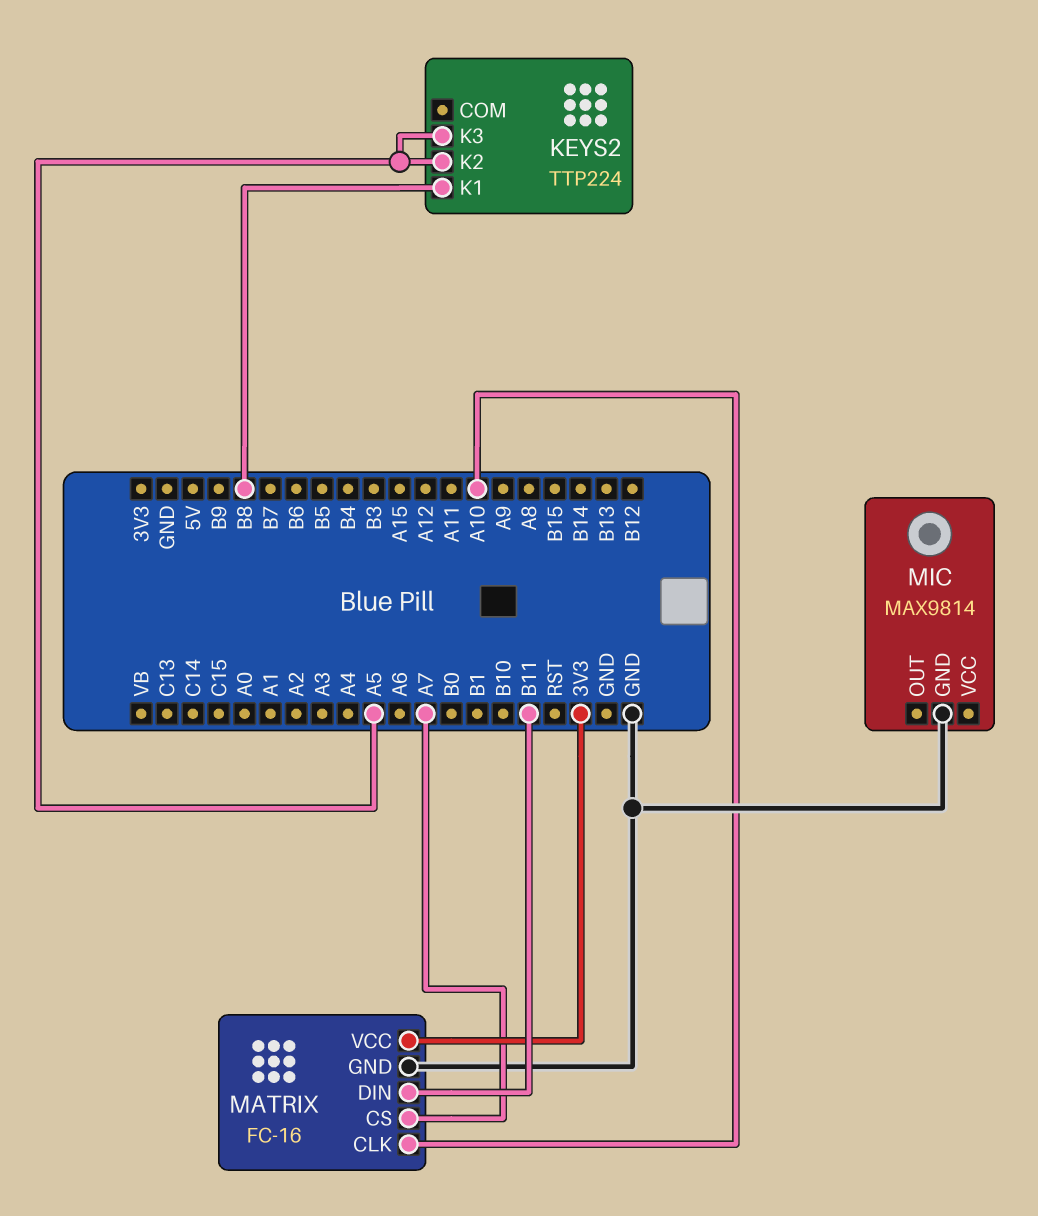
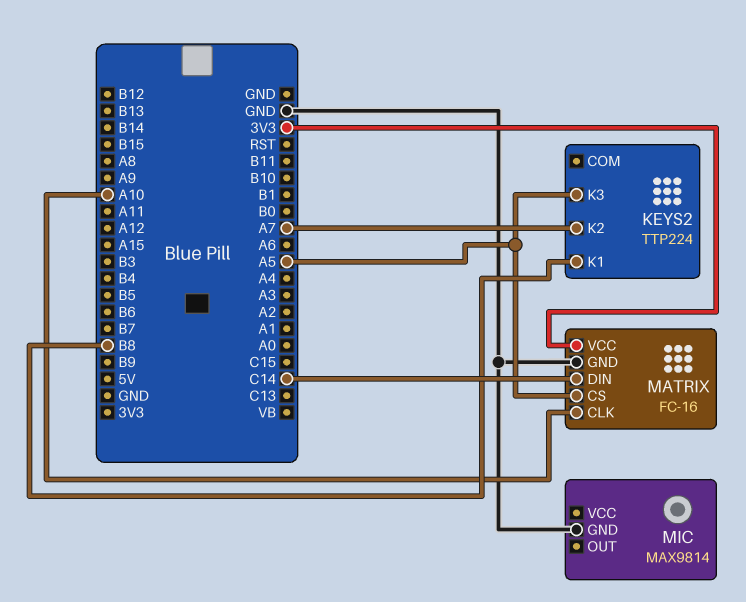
KEYS2 pin K2: A5 -> A7
MATRIX pin CS: A7 -> A5
MATRIX pin DIN: B11 -> C14

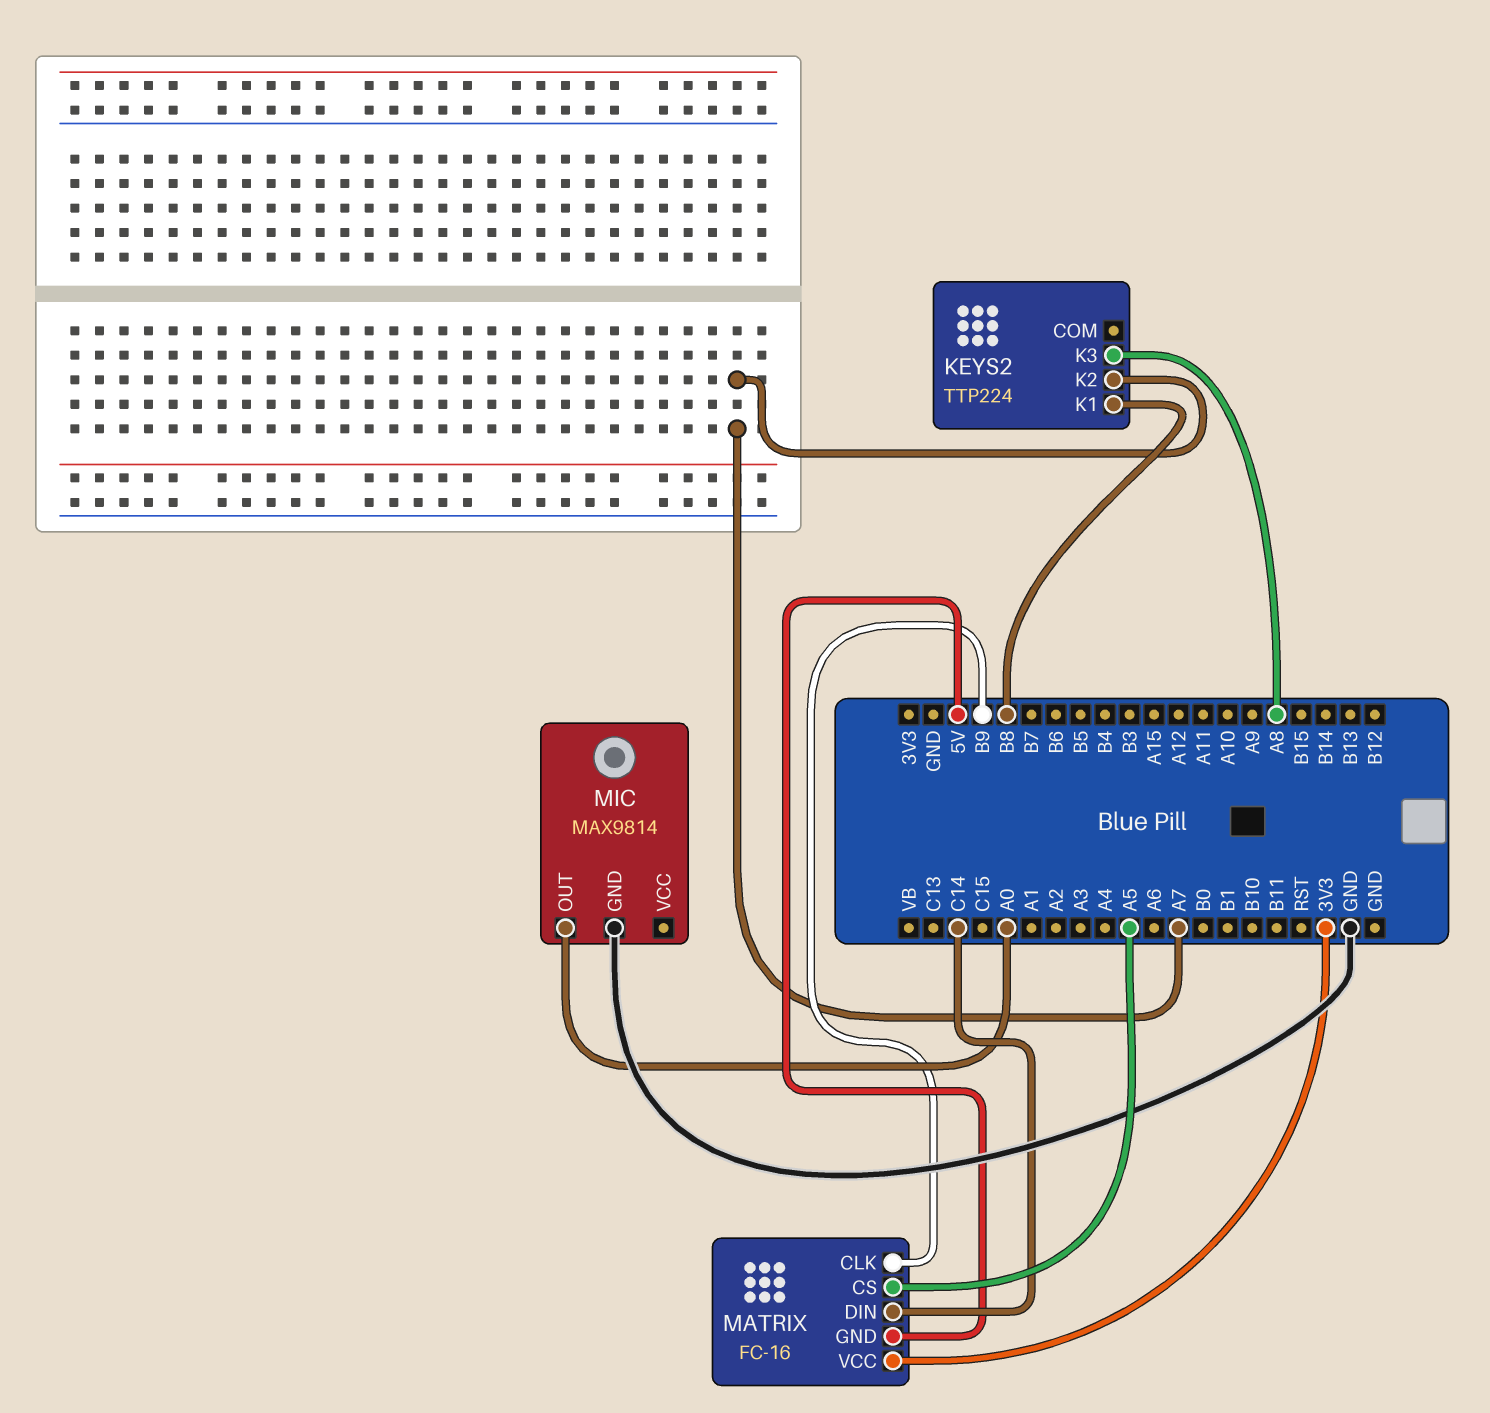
KEYS2 pin K3: A5 -> A8
MATRIX pin CLK: A10 -> B9
MATRIX pin GND: GND -> 5V
MIC pin OUT: none -> A0

